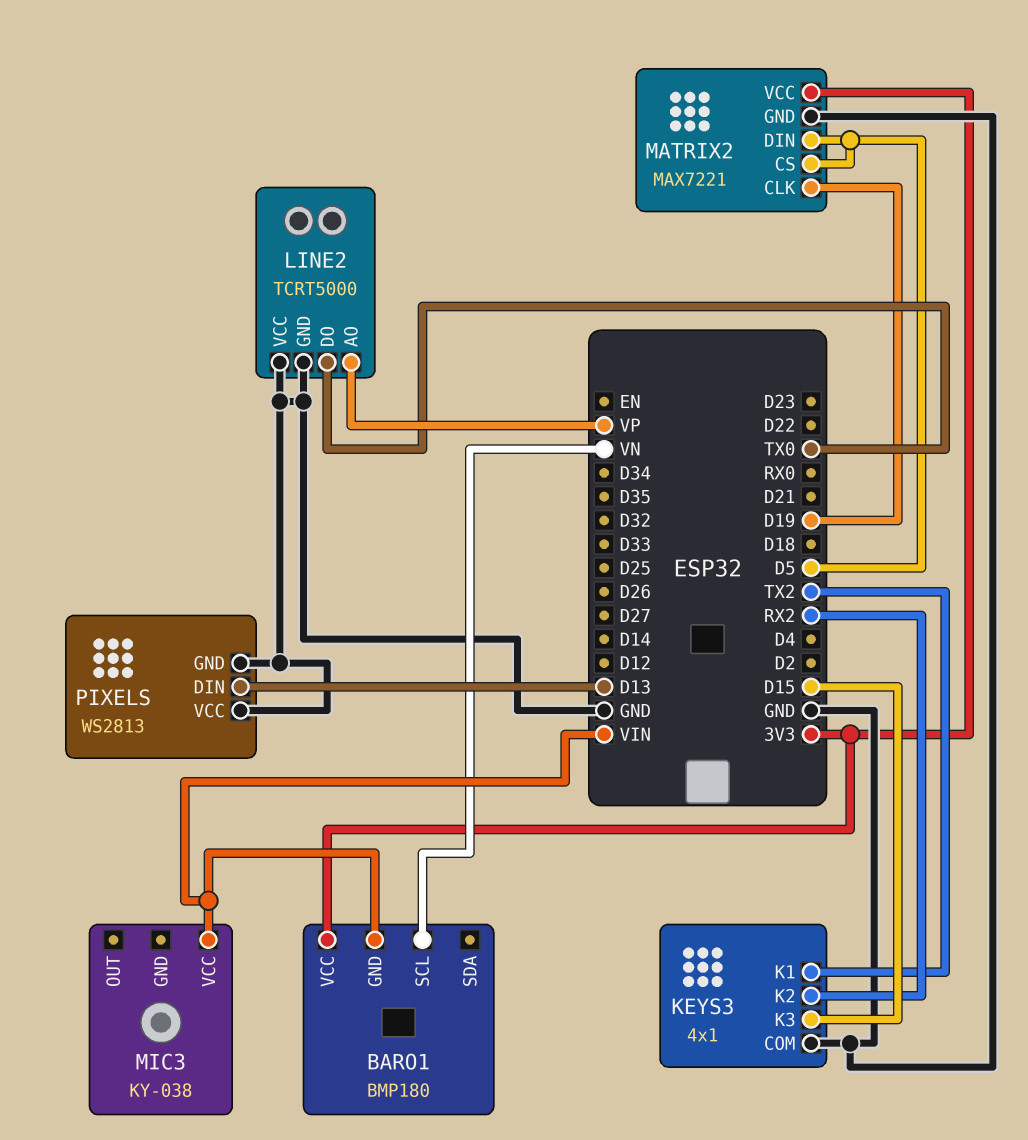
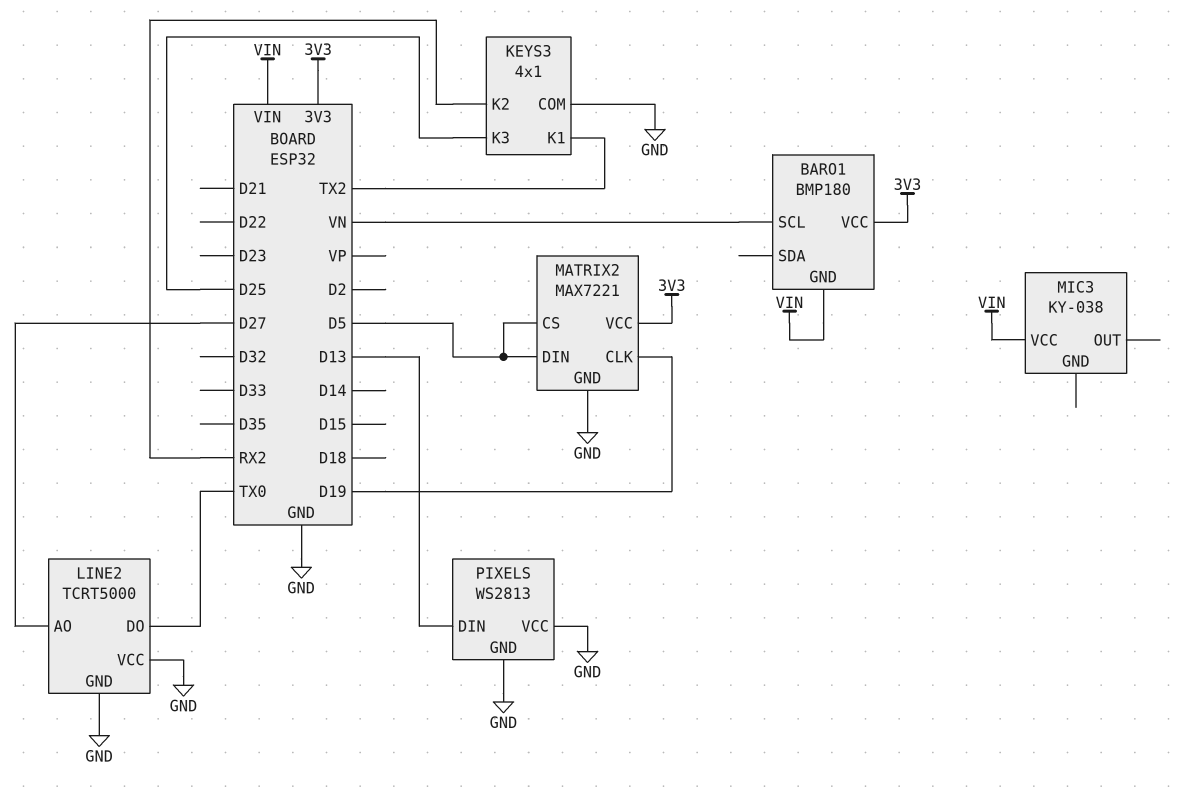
KEYS3 pin K3: D15 -> D25
LINE2 pin AO: VP -> D27

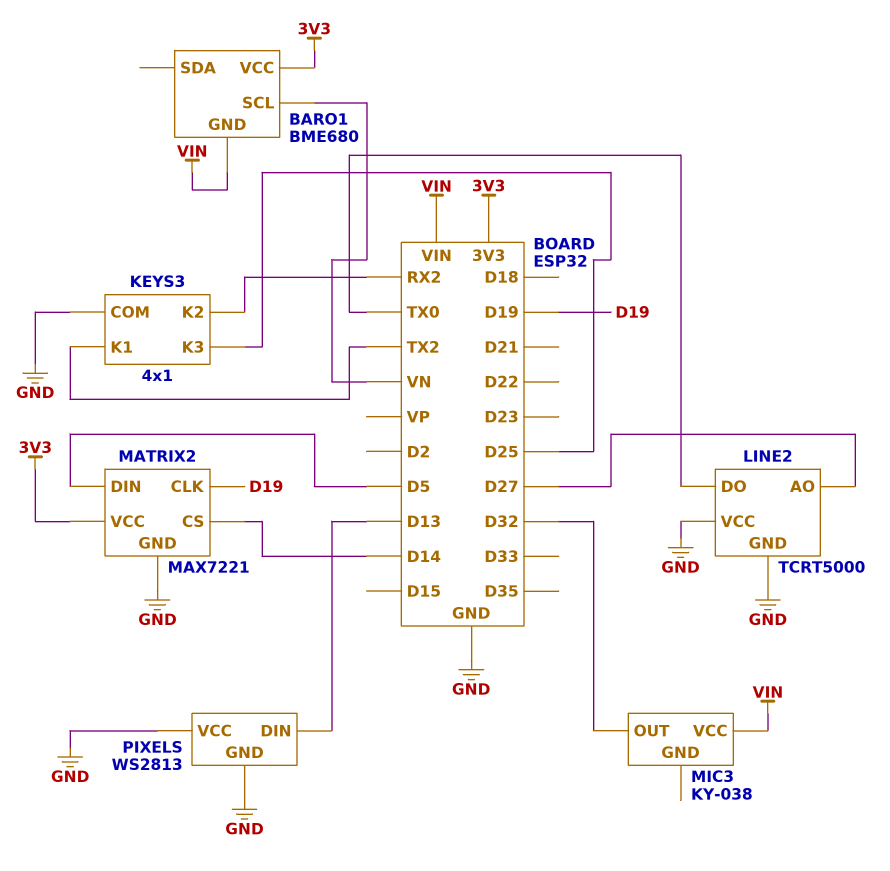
BARO1: BMP180 -> BME680
MATRIX2 pin CS: D5 -> D14
MIC3 pin OUT: none -> D32

